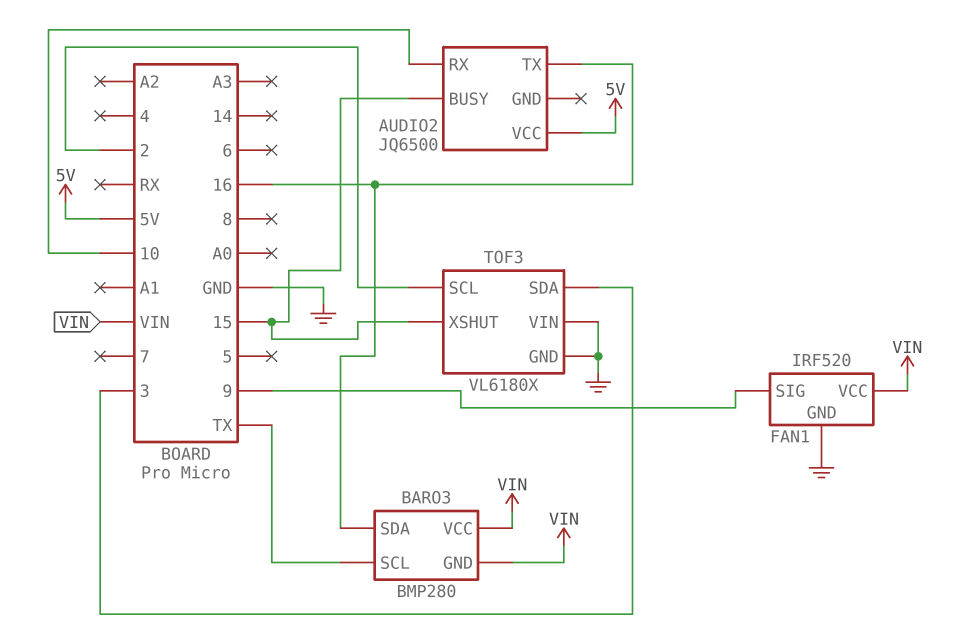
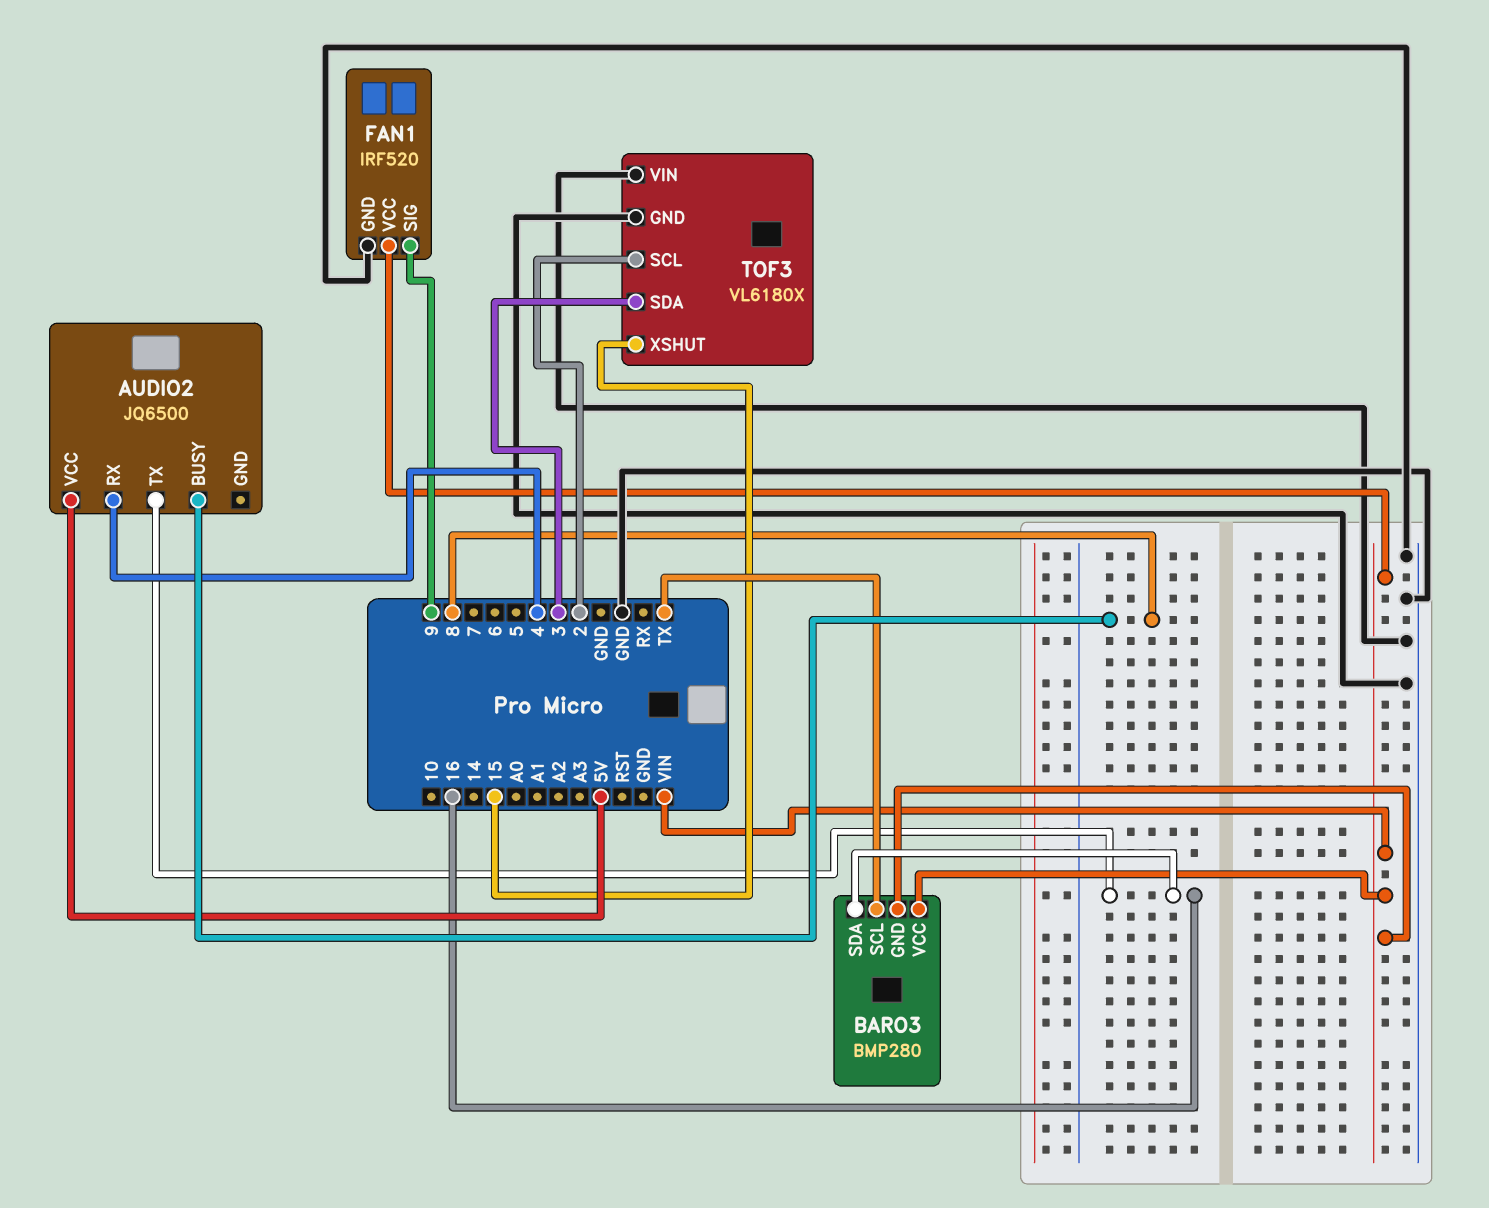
AUDIO2 pin BUSY: 15 -> 8
AUDIO2 pin RX: 10 -> 4

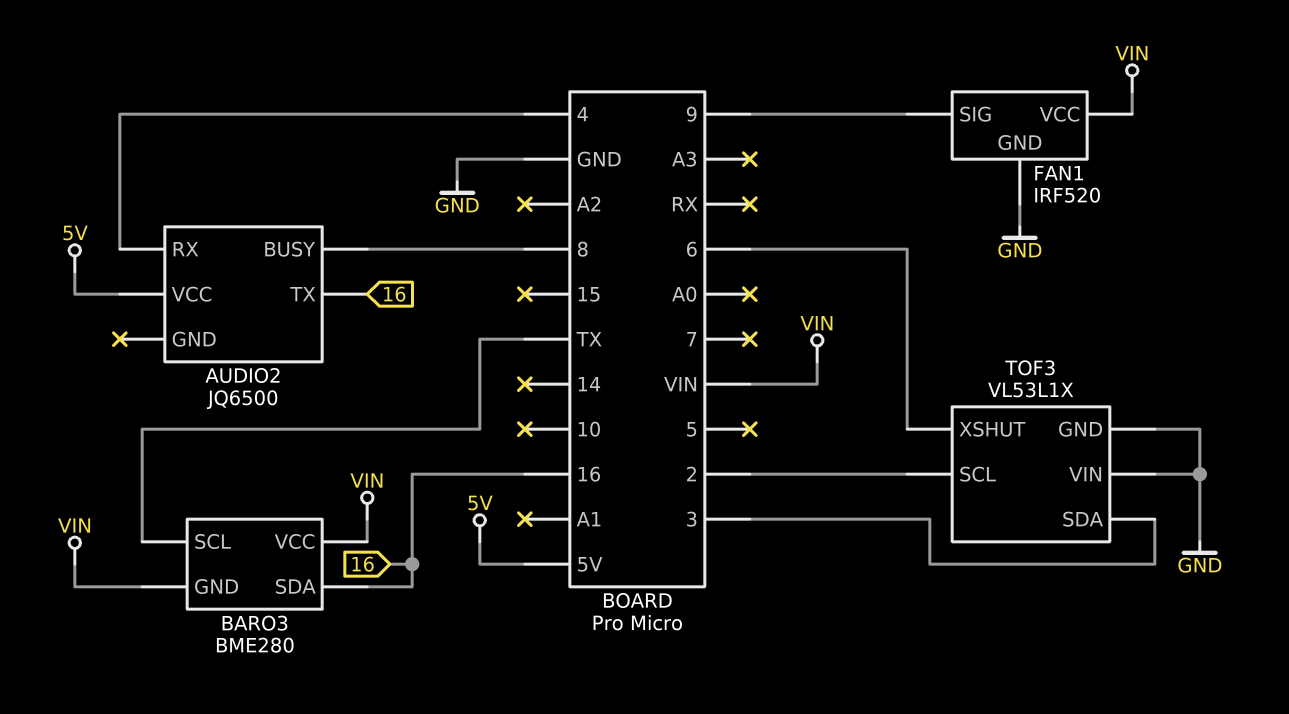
BARO3: BMP280 -> BME280
TOF3: VL6180X -> VL53L1X
TOF3 pin XSHUT: 15 -> 6

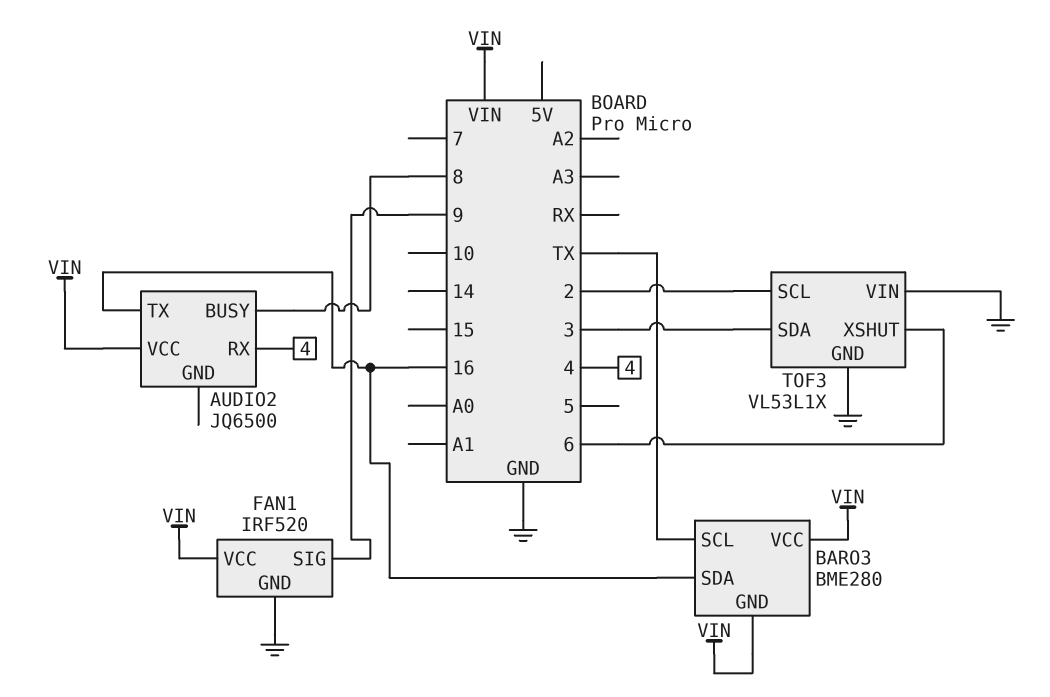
AUDIO2 pin VCC: 5V -> VIN

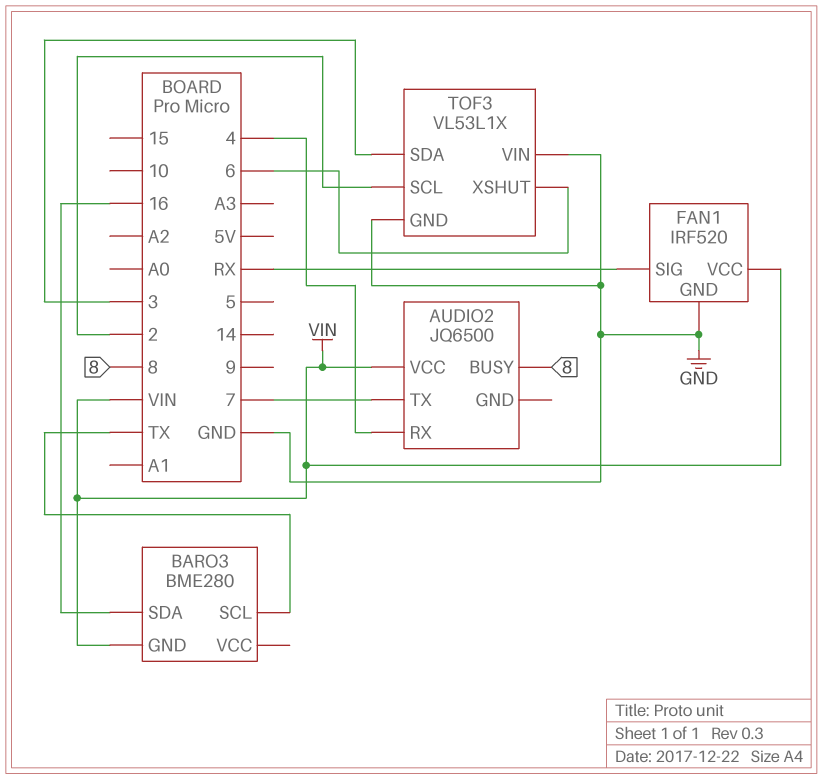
AUDIO2 pin TX: 16 -> 7
BARO3 pin VCC: VIN -> none
FAN1 pin SIG: 9 -> RX

